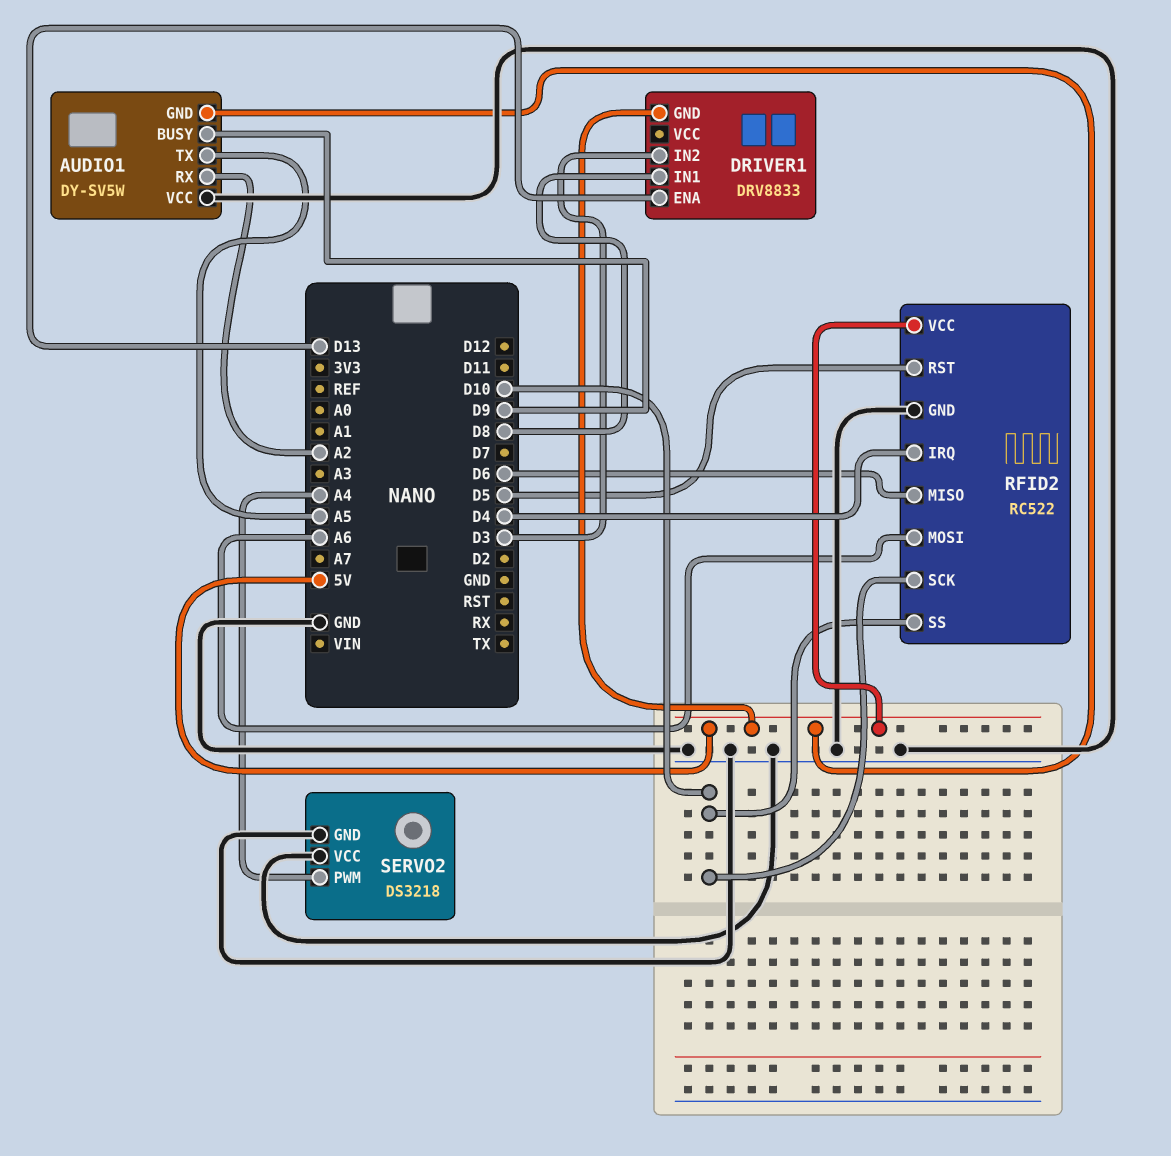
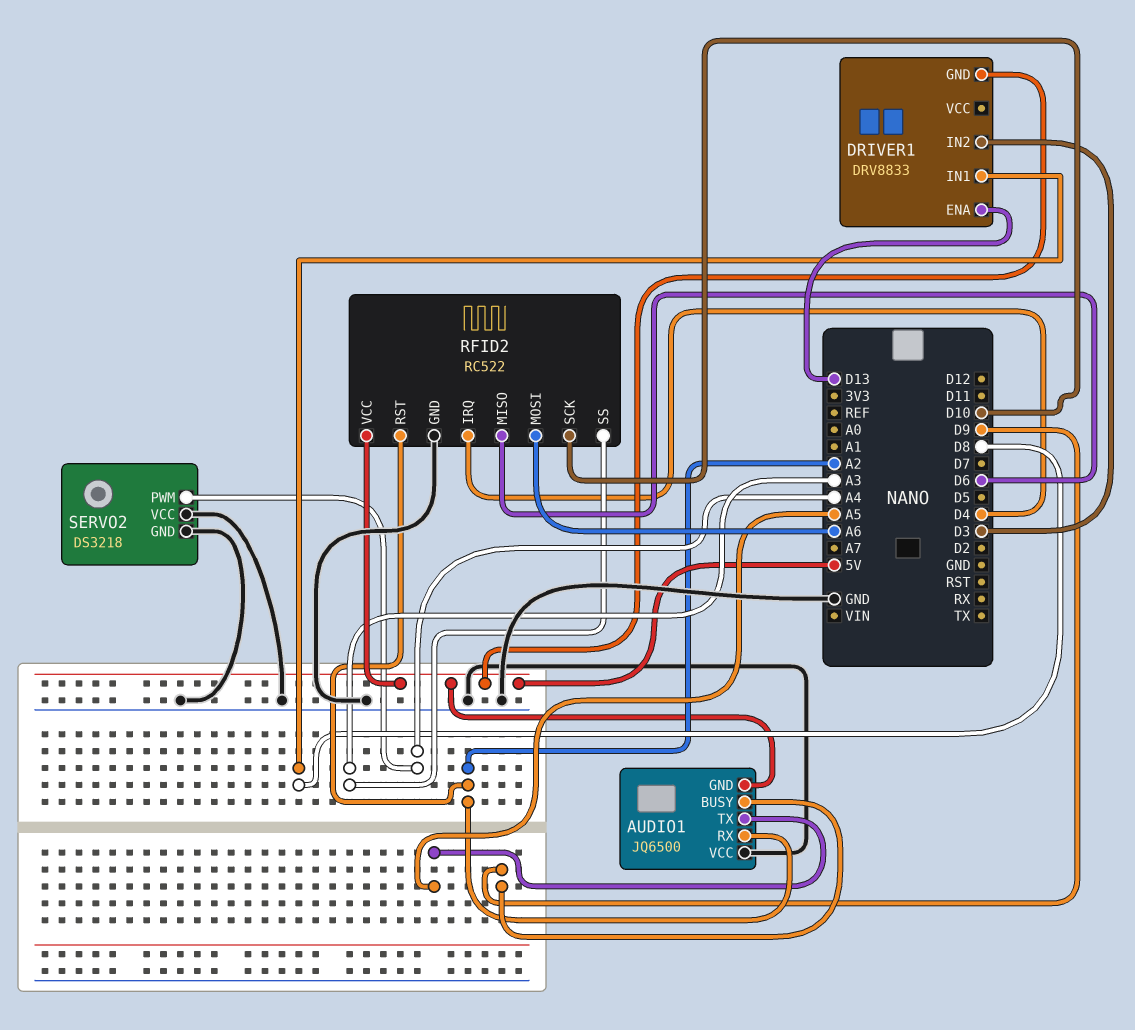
AUDIO1: DY-SV5W -> JQ6500
RFID2 pin RST: D5 -> A2
RFID2 pin SS: D10 -> A3

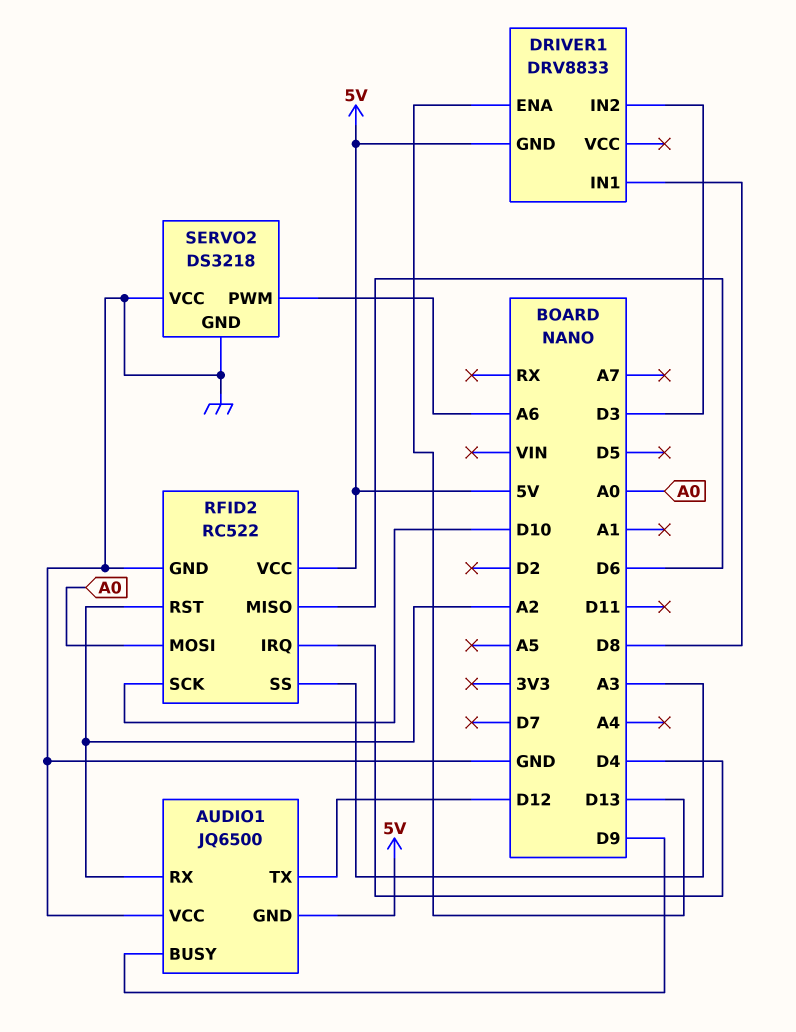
AUDIO1 pin TX: A5 -> D12
RFID2 pin MOSI: A6 -> A0
SERVO2 pin PWM: A4 -> A6

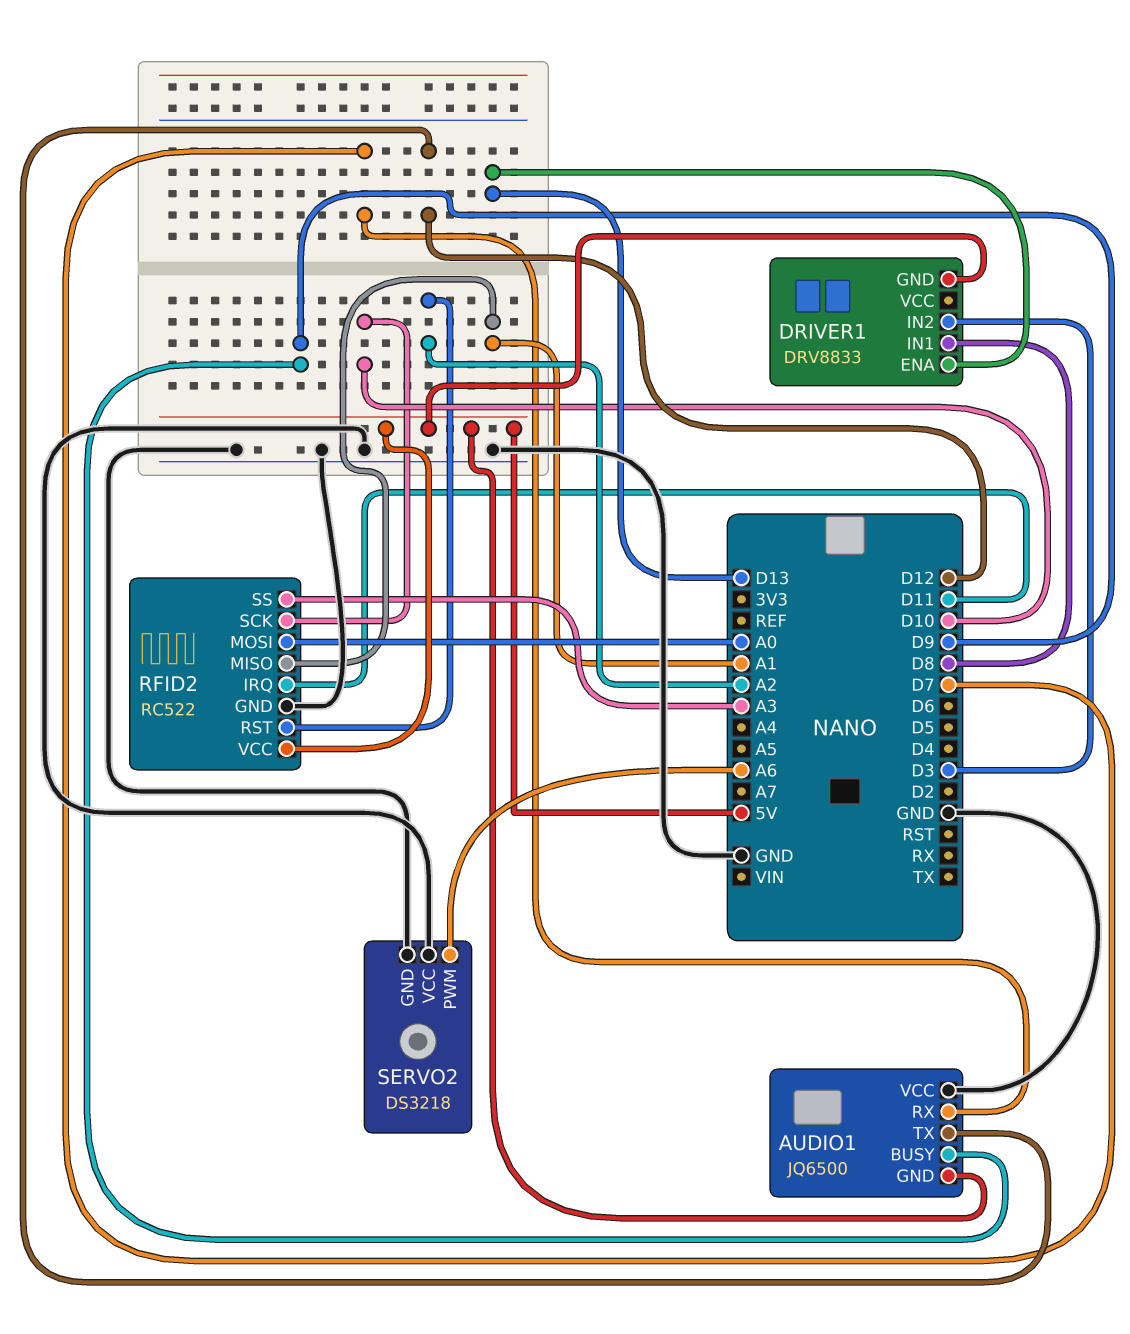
AUDIO1 pin RX: A2 -> D7
RFID2 pin IRQ: D4 -> D11
RFID2 pin MISO: D6 -> A1

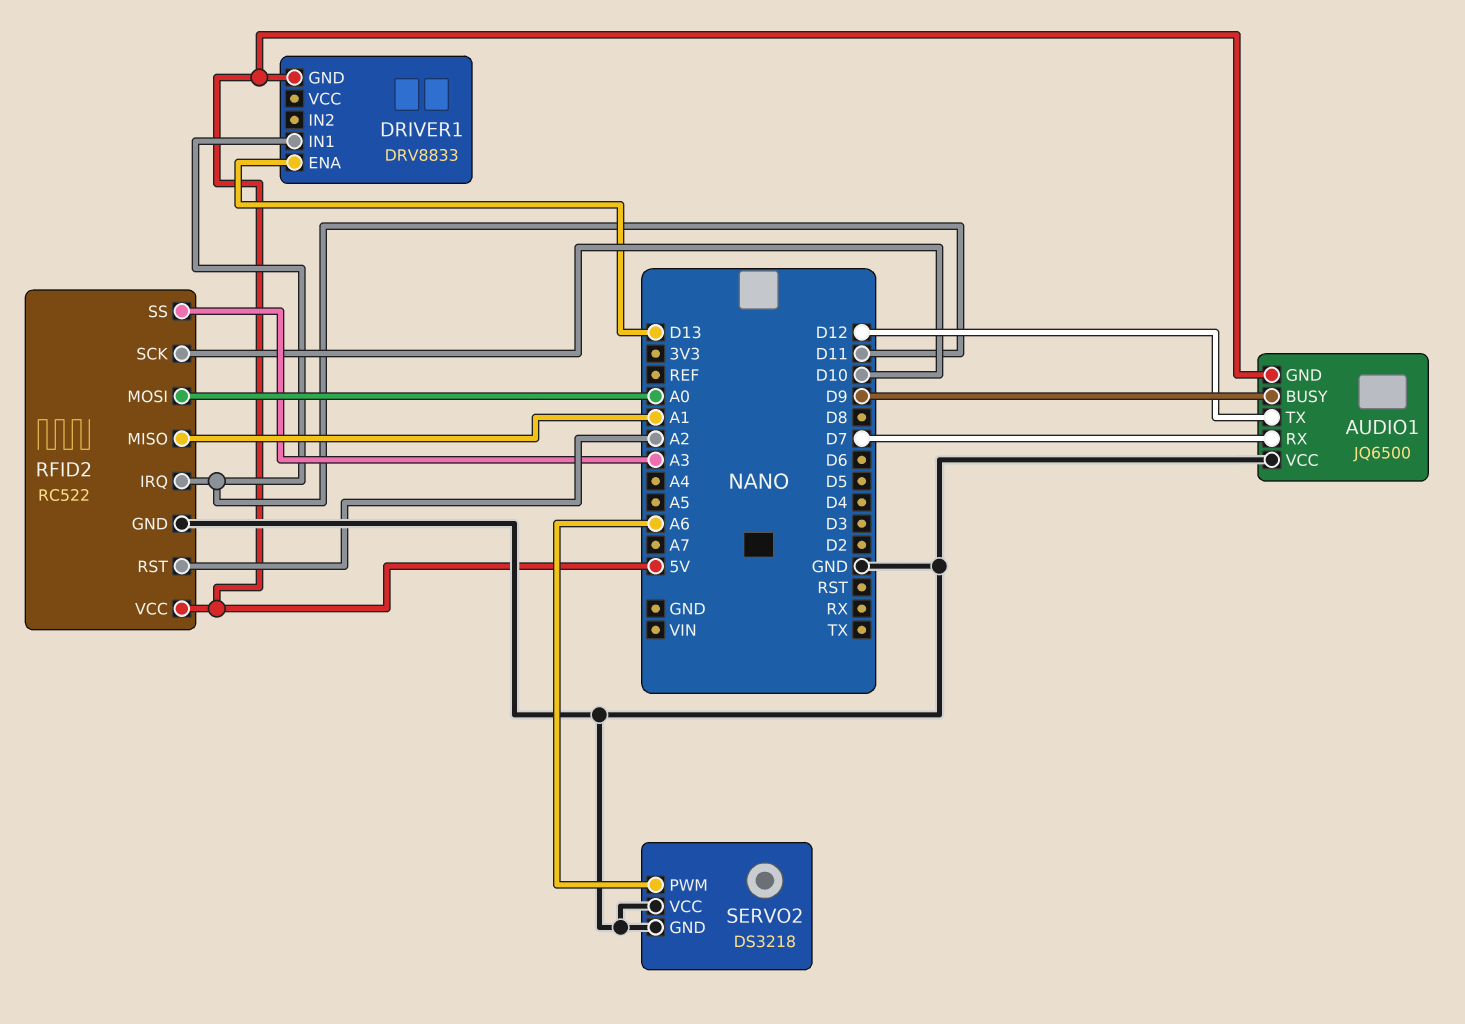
DRIVER1 pin IN1: D8 -> D11
DRIVER1 pin IN2: D3 -> none

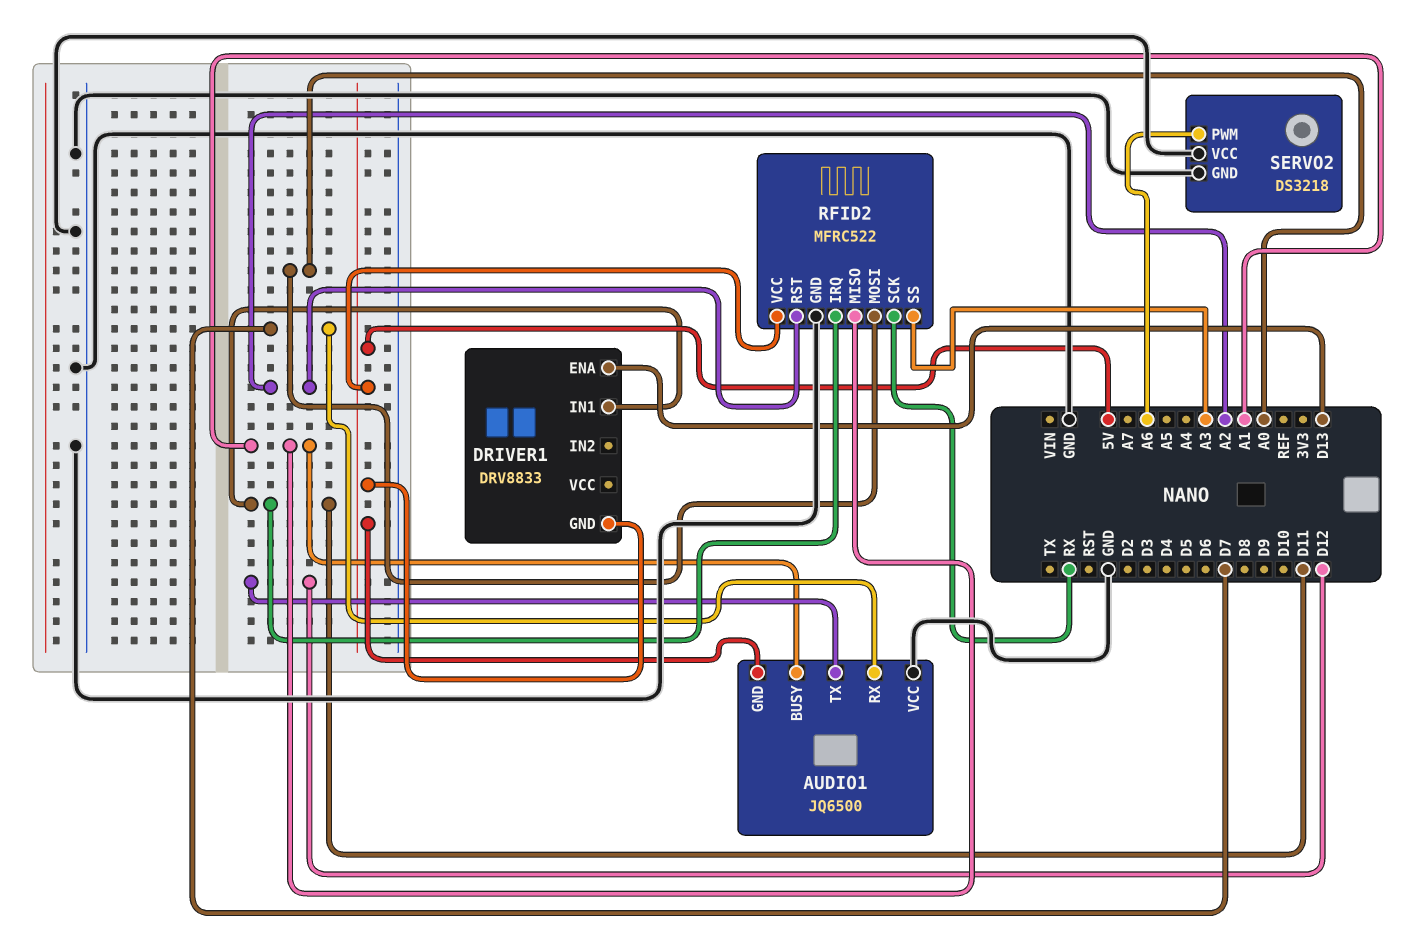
AUDIO1 pin BUSY: D9 -> A1
RFID2: RC522 -> MFRC522
RFID2 pin SCK: D10 -> RX

